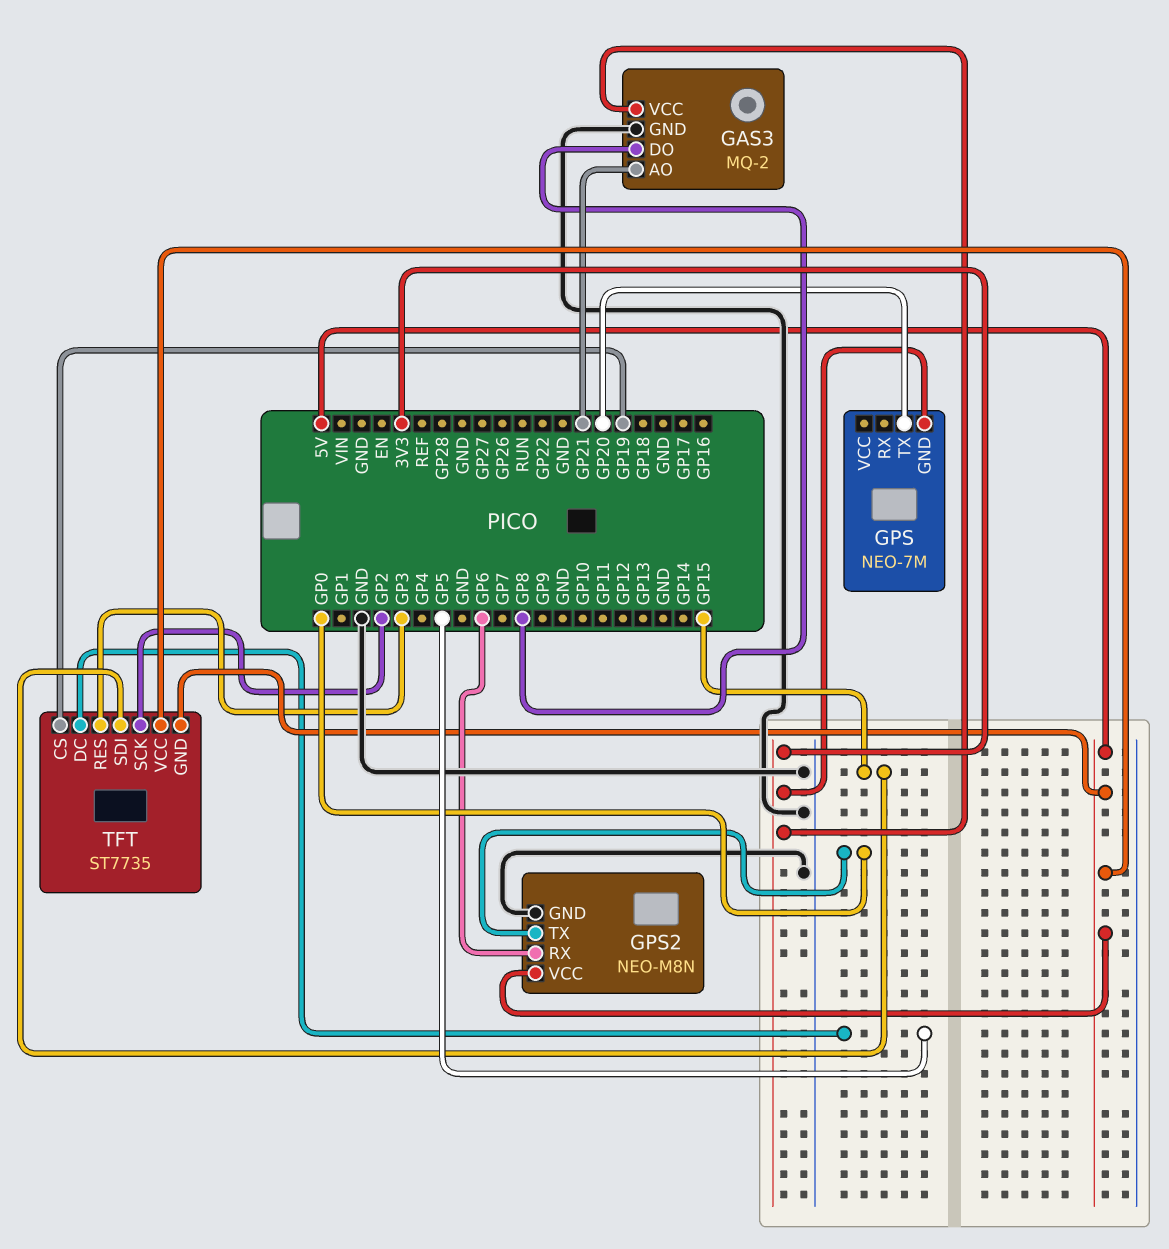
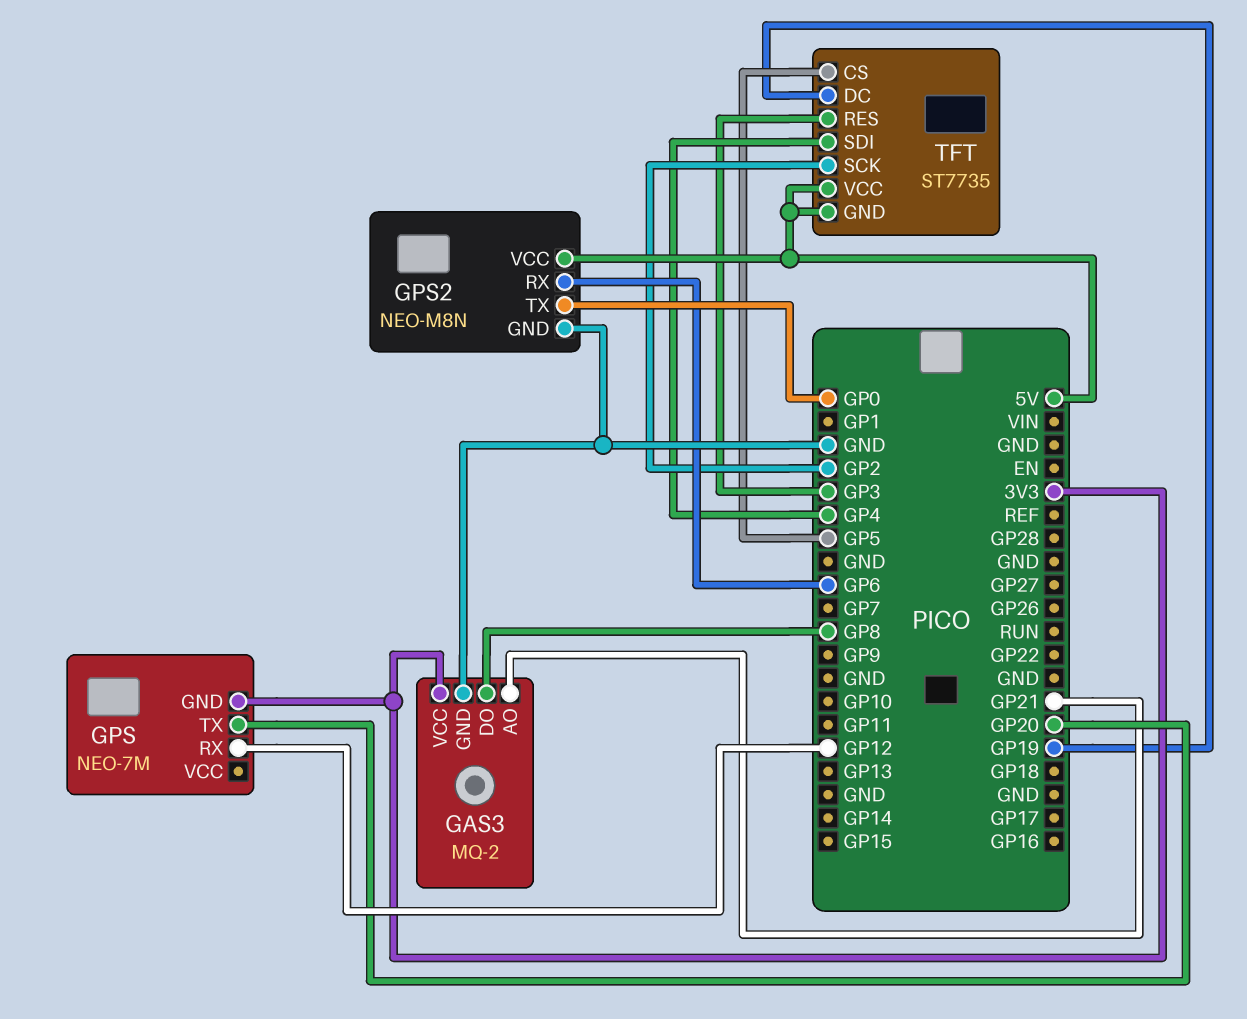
GPS pin RX: none -> GP12
TFT pin CS: GP19 -> GP5
TFT pin DC: GP5 -> GP19
TFT pin SDI: GP15 -> GP4

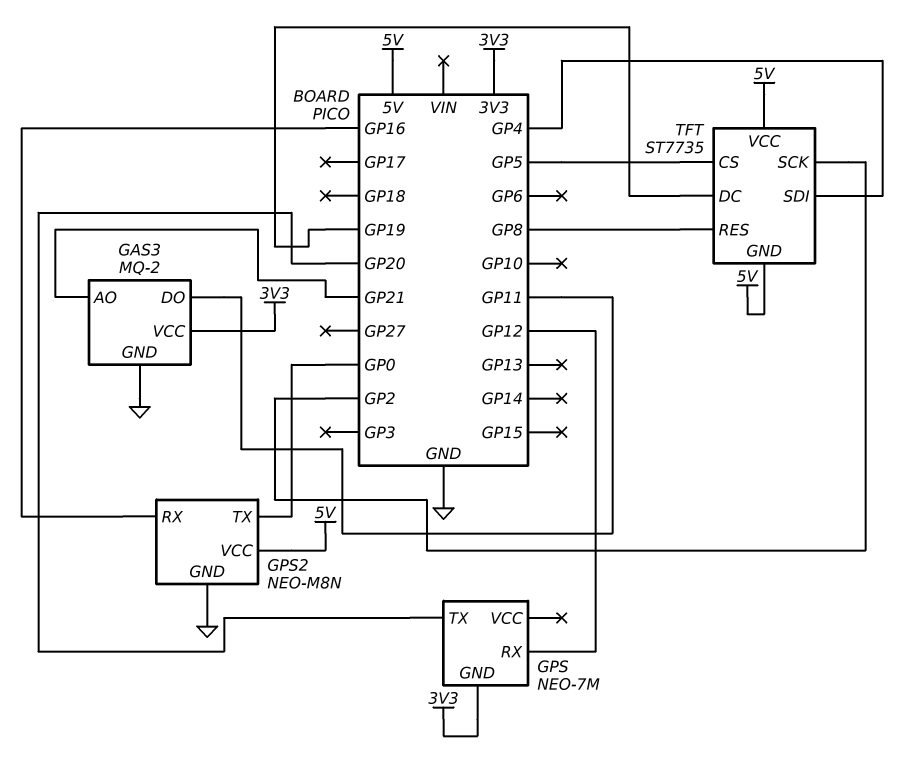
GAS3 pin DO: GP8 -> GP11
GPS2 pin RX: GP6 -> GP16
TFT pin RES: GP3 -> GP8

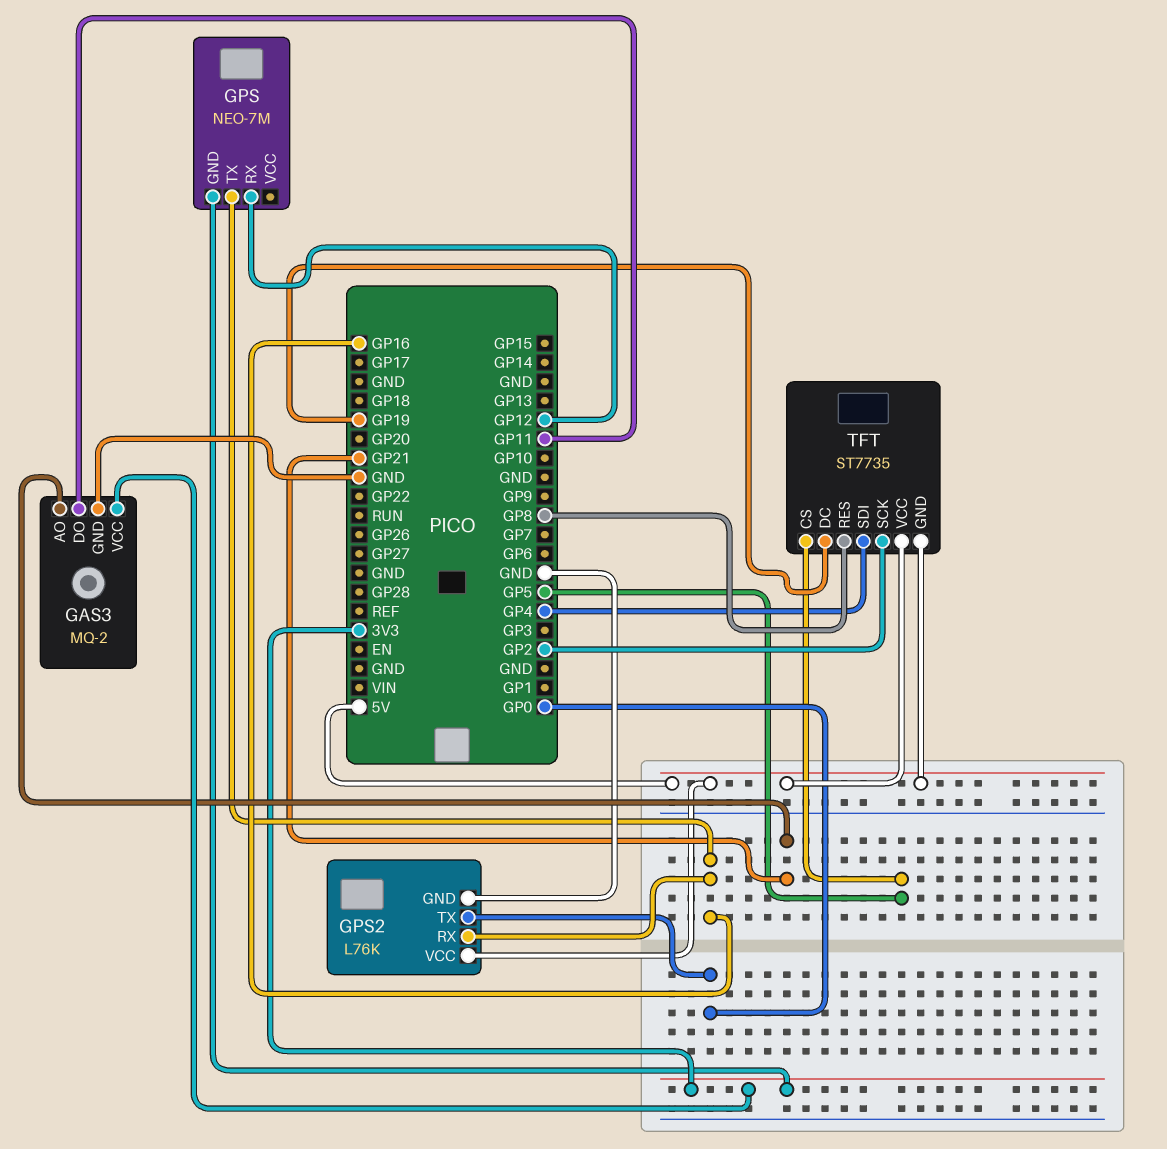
GPS pin TX: GP20 -> GP16
GPS2: NEO-M8N -> L76K

